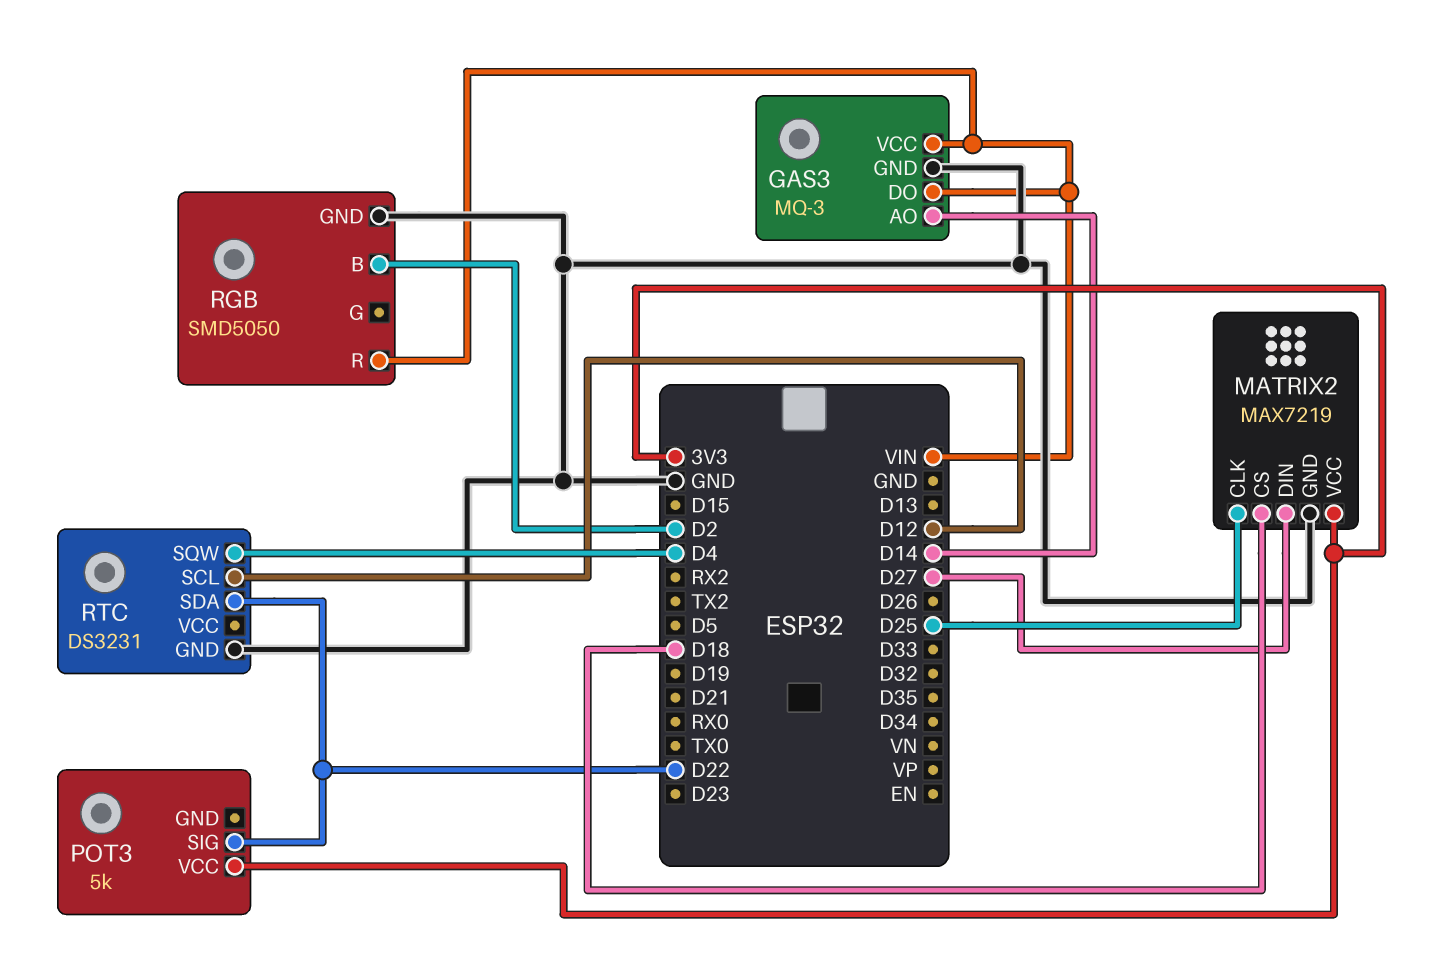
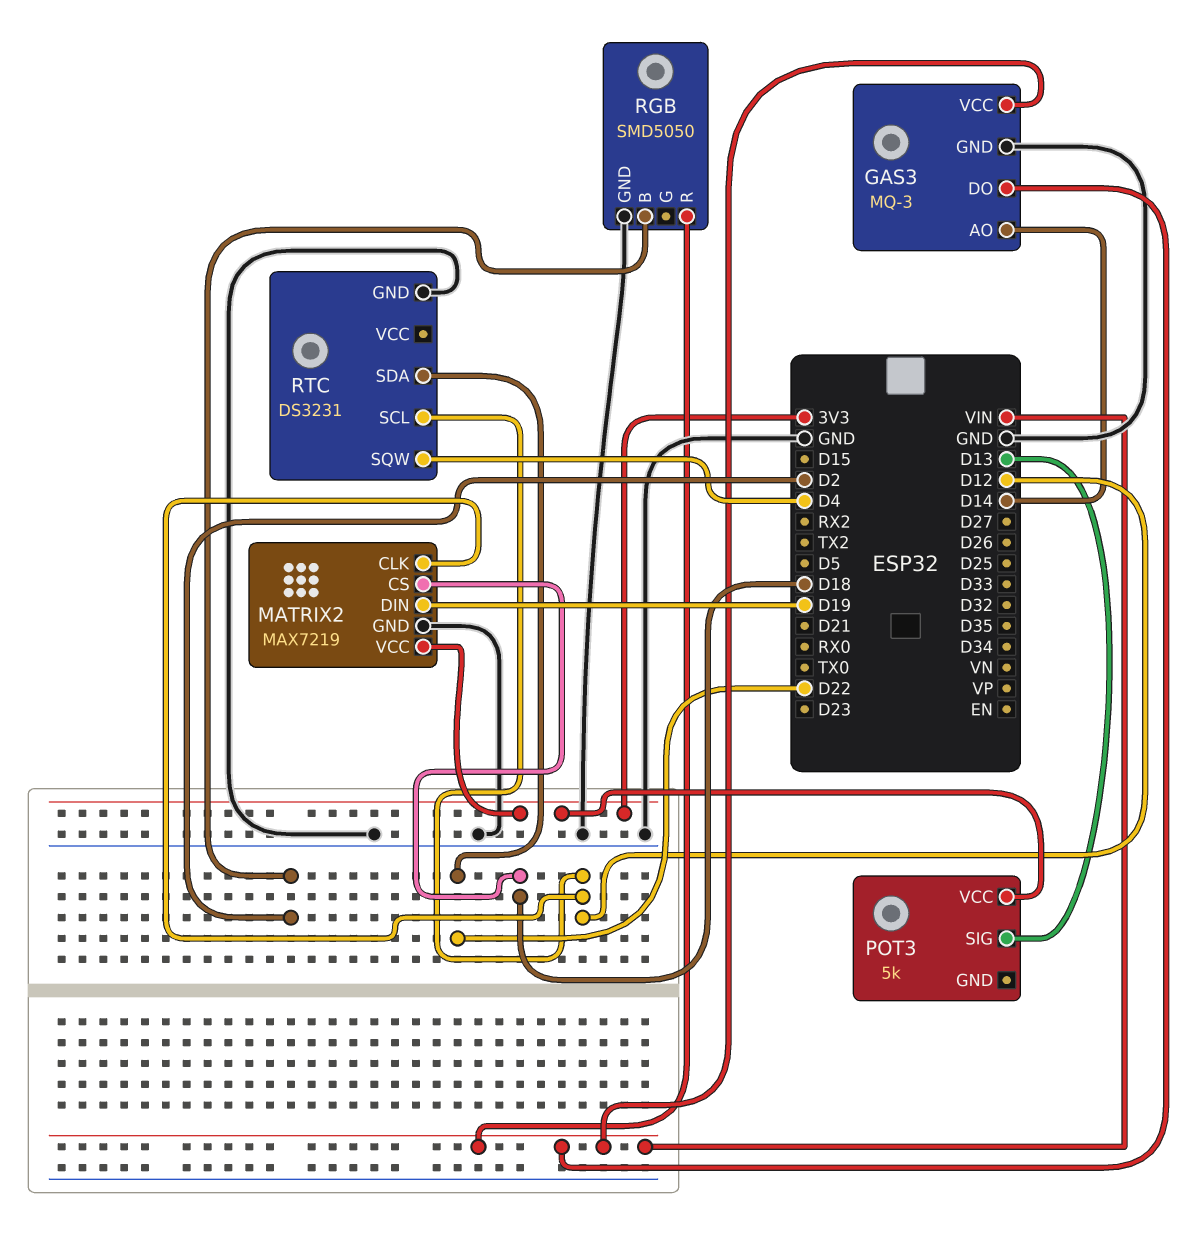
MATRIX2 pin CLK: D25 -> D12
MATRIX2 pin DIN: D27 -> D19
POT3 pin SIG: D22 -> D13

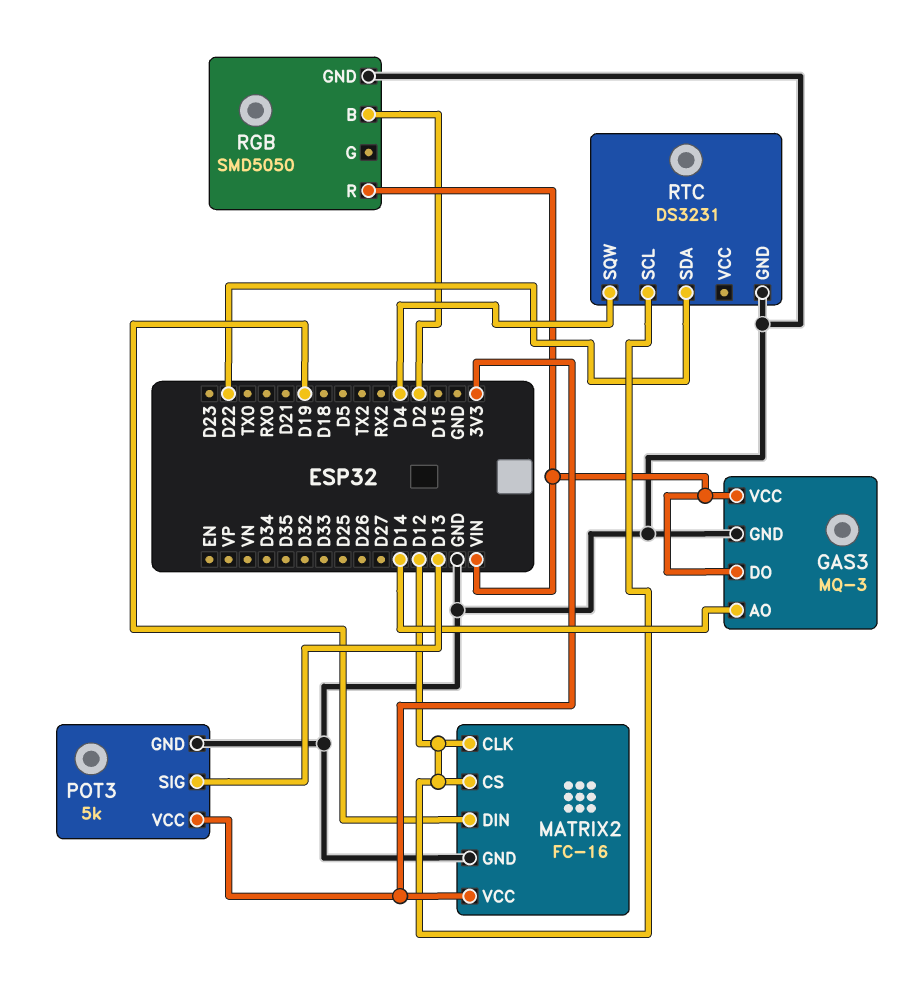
MATRIX2: MAX7219 -> FC-16
MATRIX2 pin CS: D18 -> D12
POT3 pin GND: none -> GND

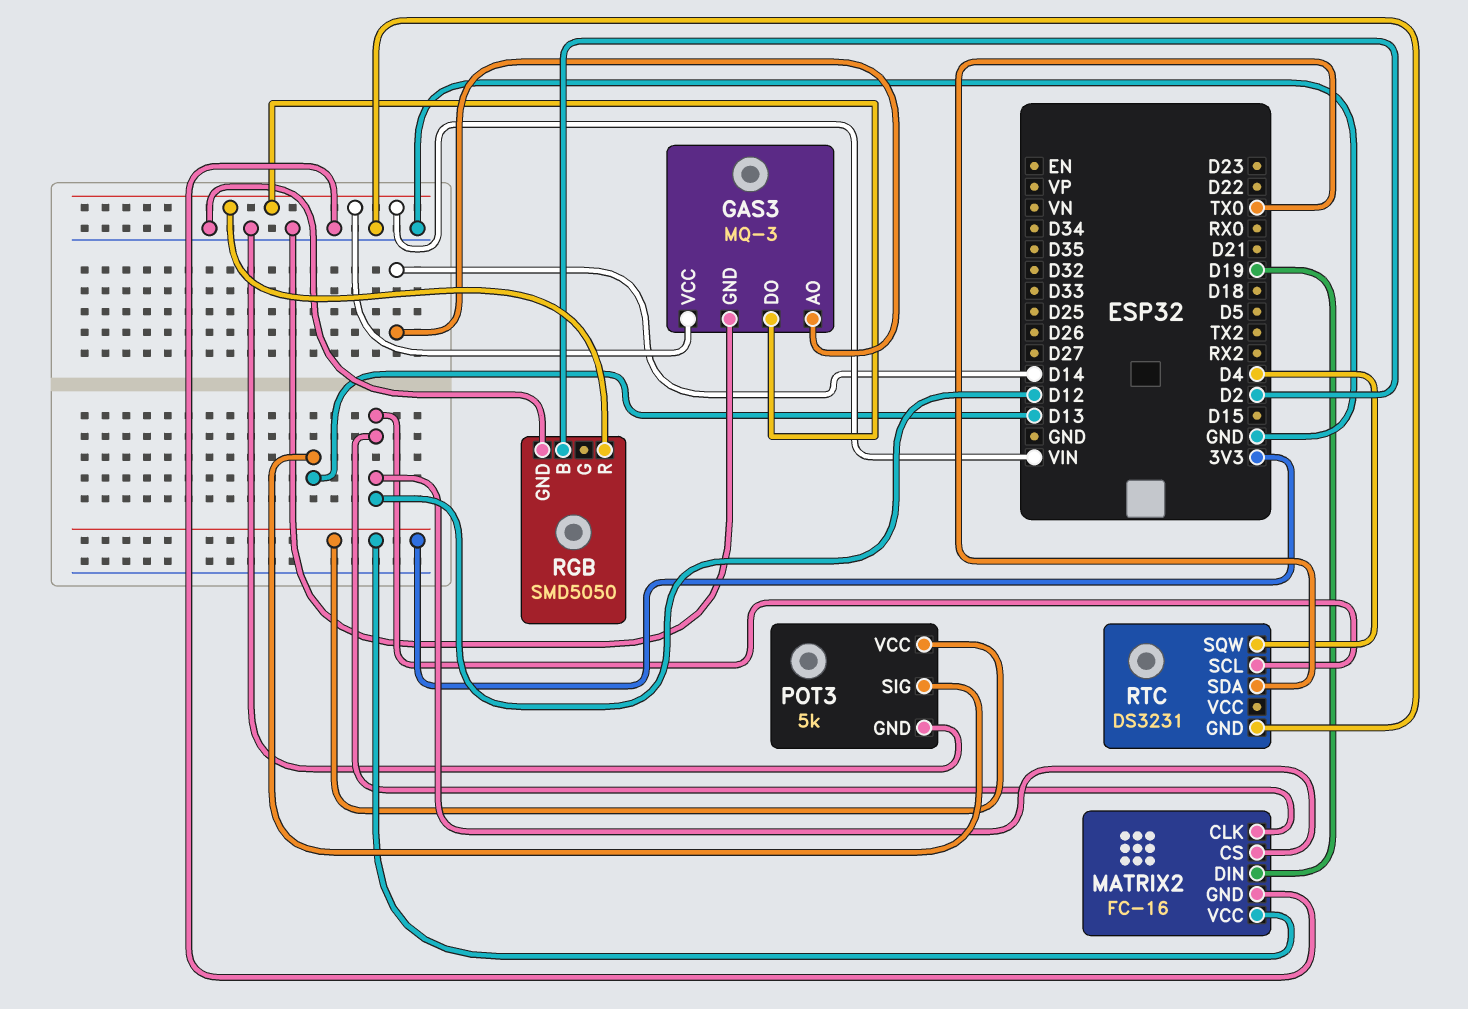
RTC pin SDA: D22 -> TX0

